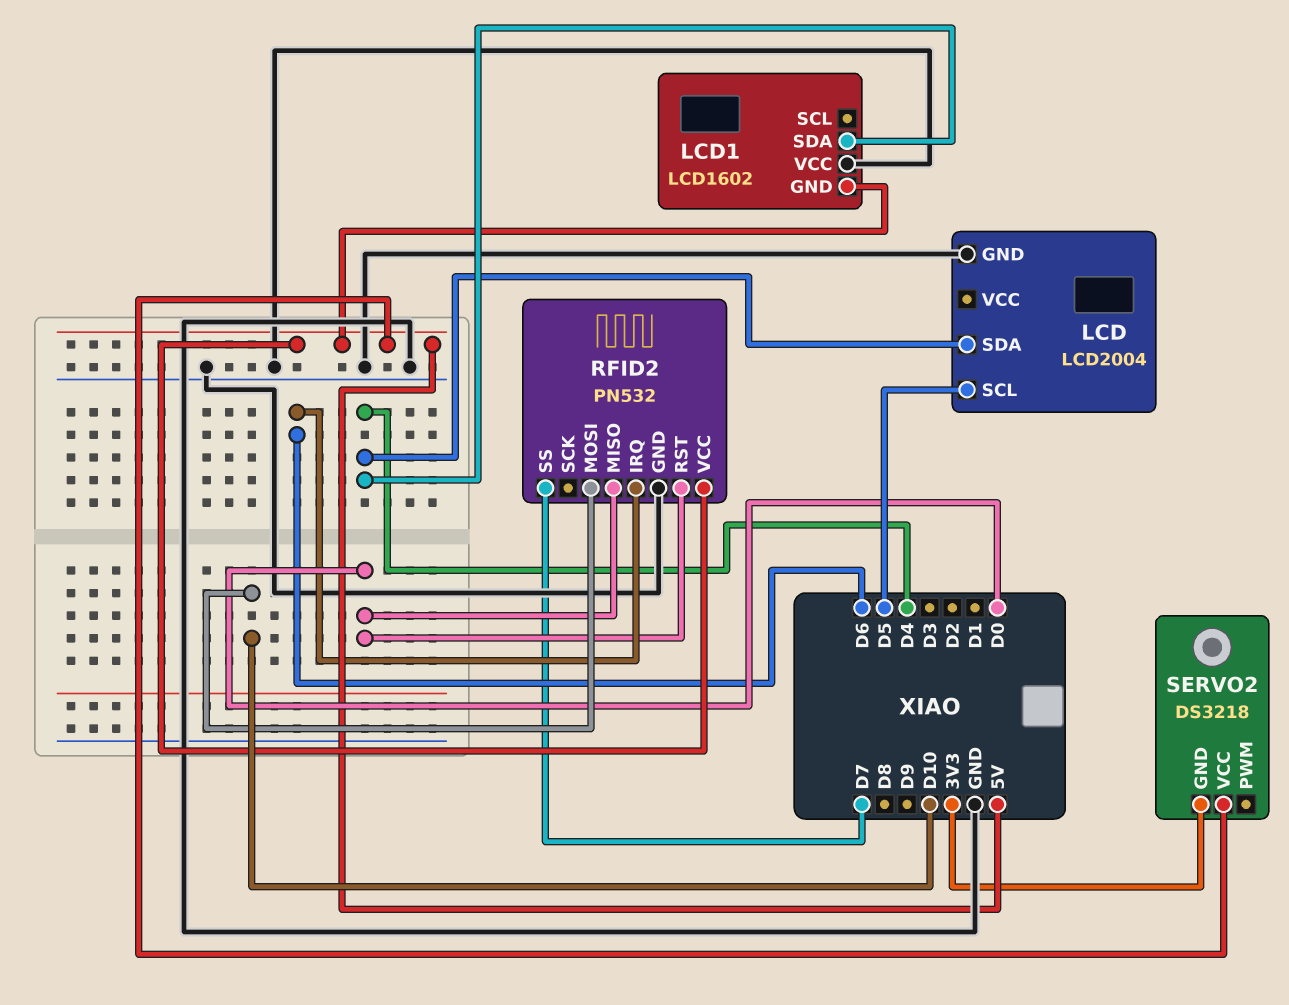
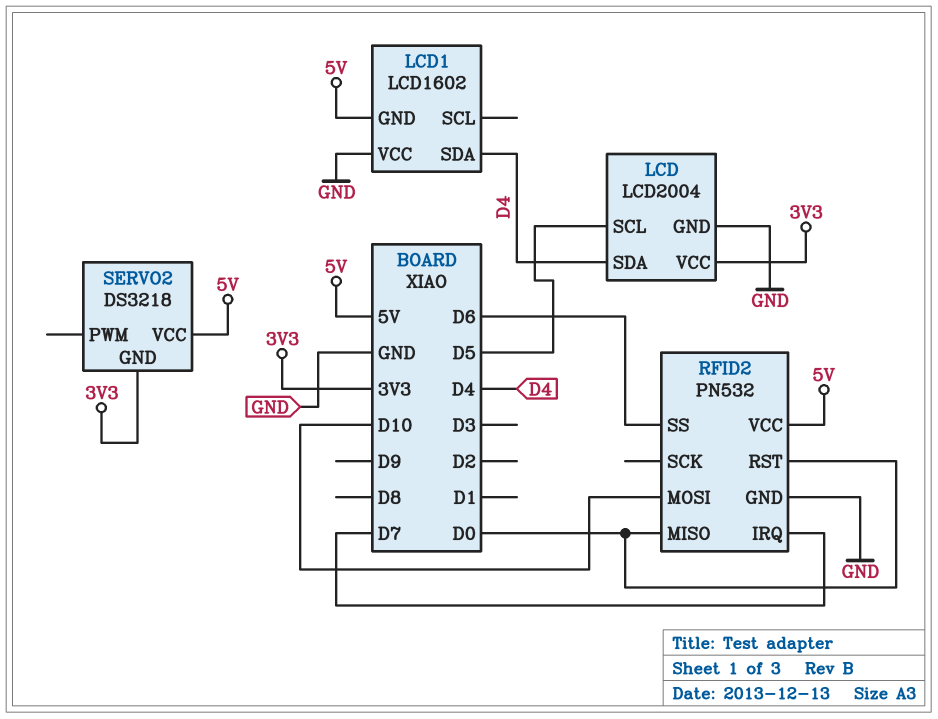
LCD pin VCC: none -> 3V3
RFID2 pin IRQ: D6 -> D7
RFID2 pin SS: D7 -> D6

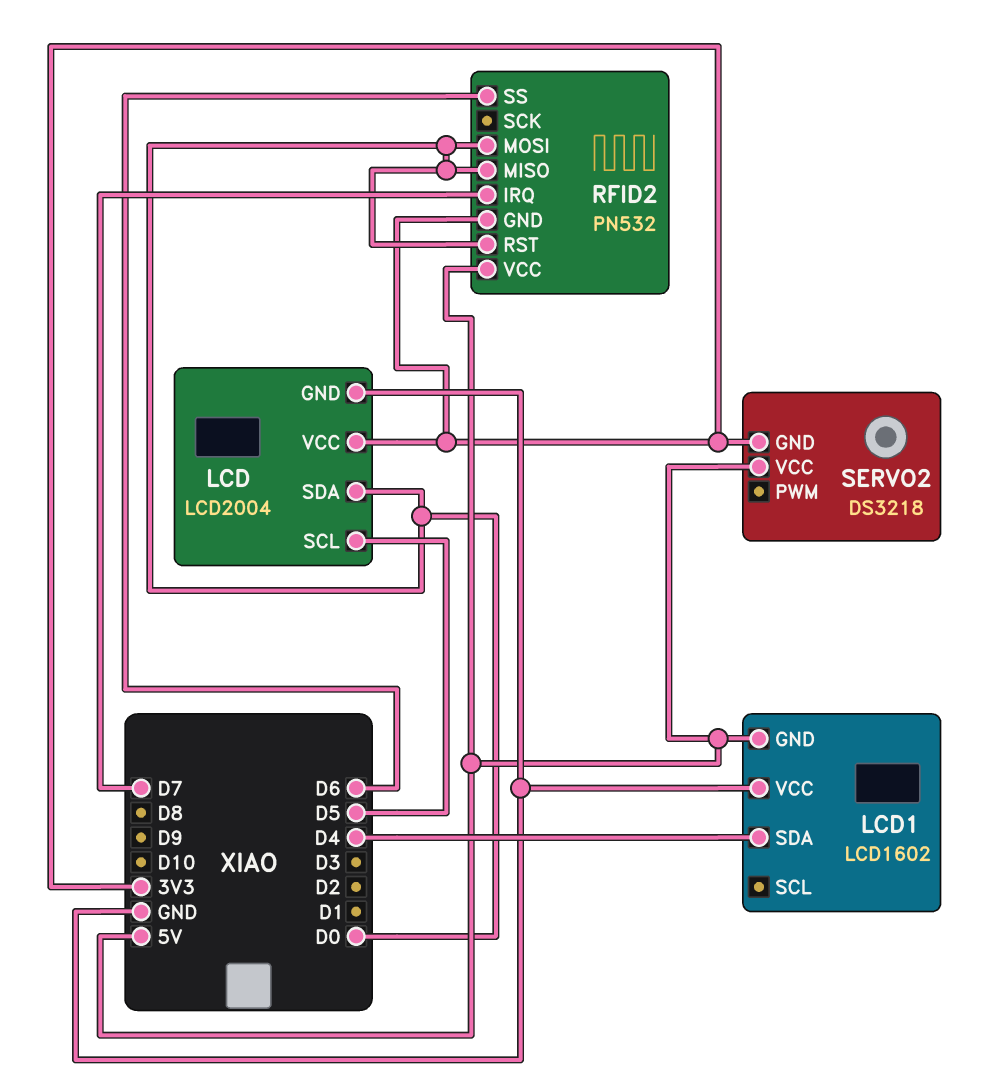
LCD pin SDA: D4 -> D0
RFID2 pin GND: GND -> 3V3
RFID2 pin MOSI: D10 -> D0

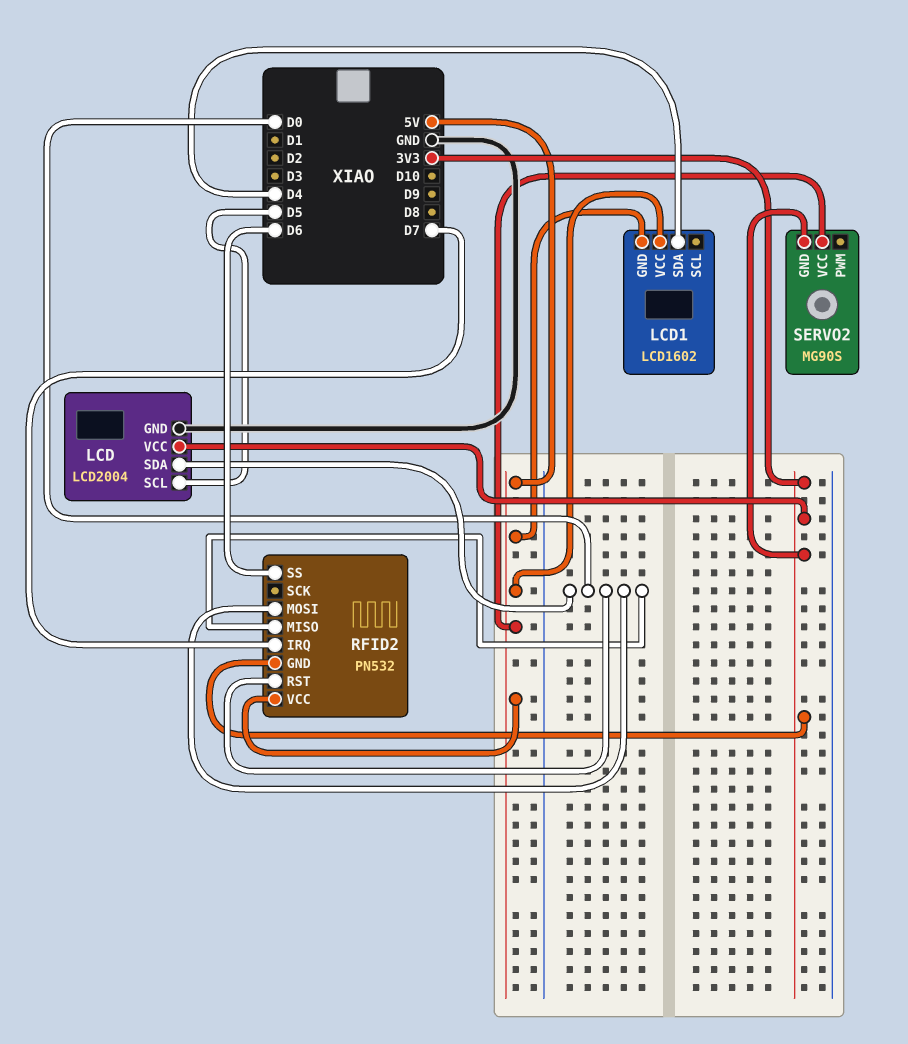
LCD1 pin VCC: GND -> 5V
SERVO2: DS3218 -> MG90S

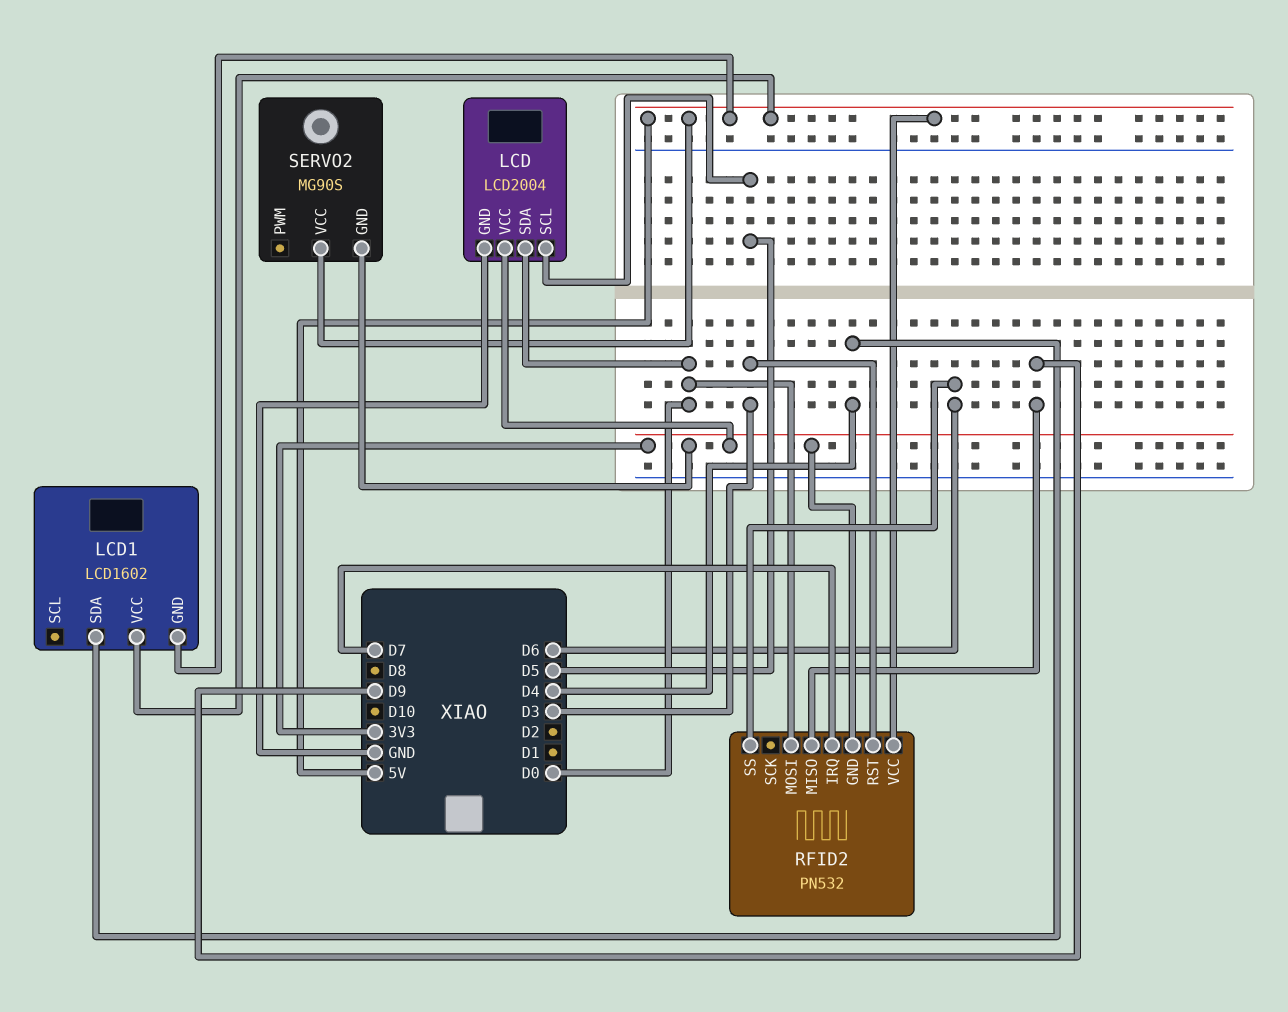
RFID2 pin MISO: D0 -> D9
RFID2 pin RST: D0 -> D3

